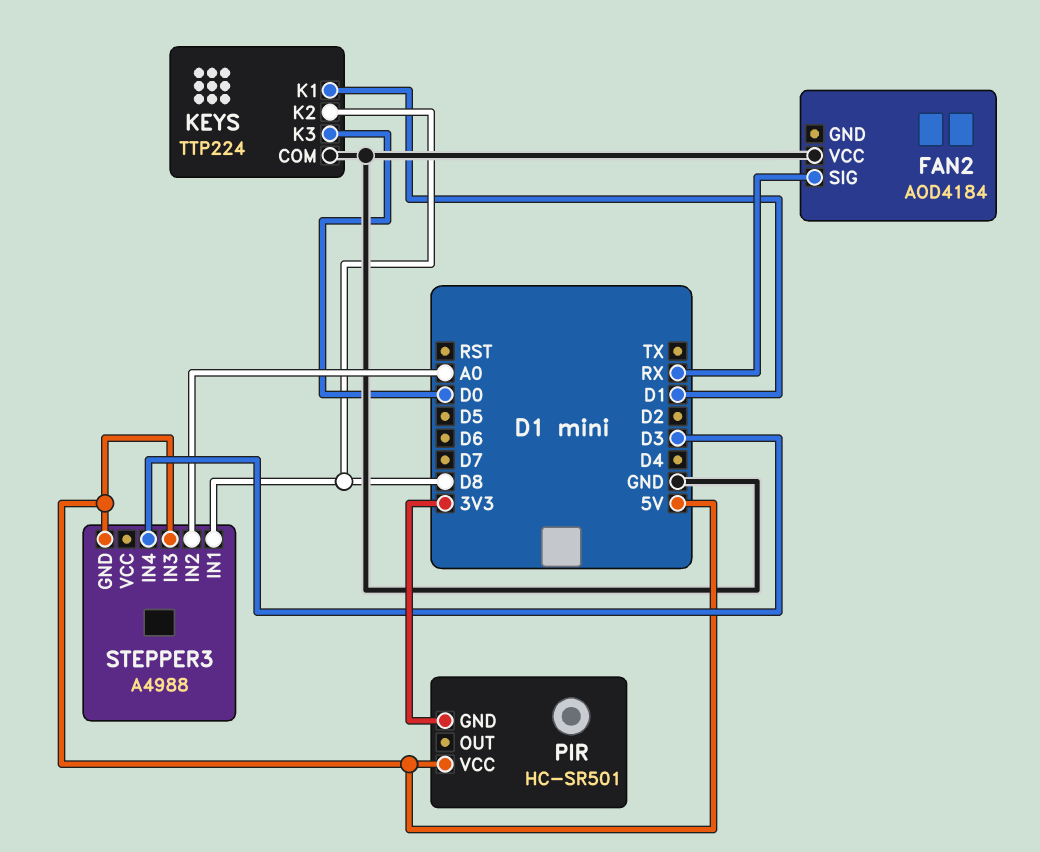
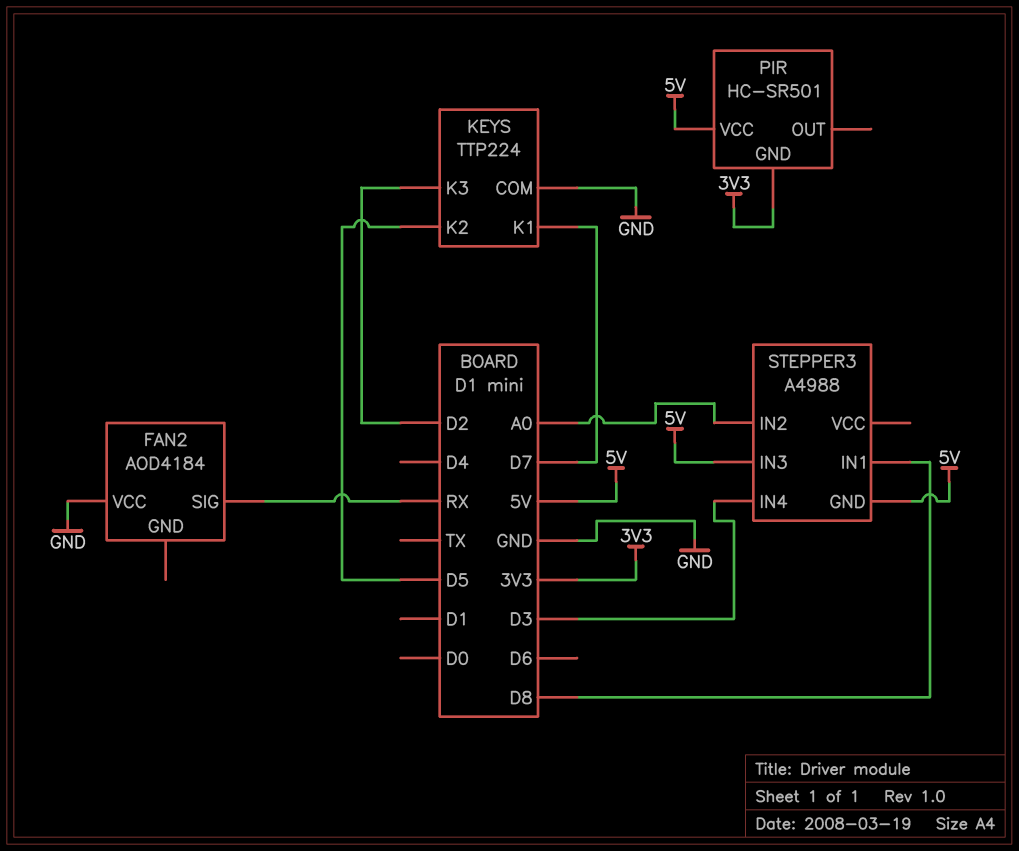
KEYS pin K1: D1 -> D7
KEYS pin K2: D8 -> D5
KEYS pin K3: D0 -> D2

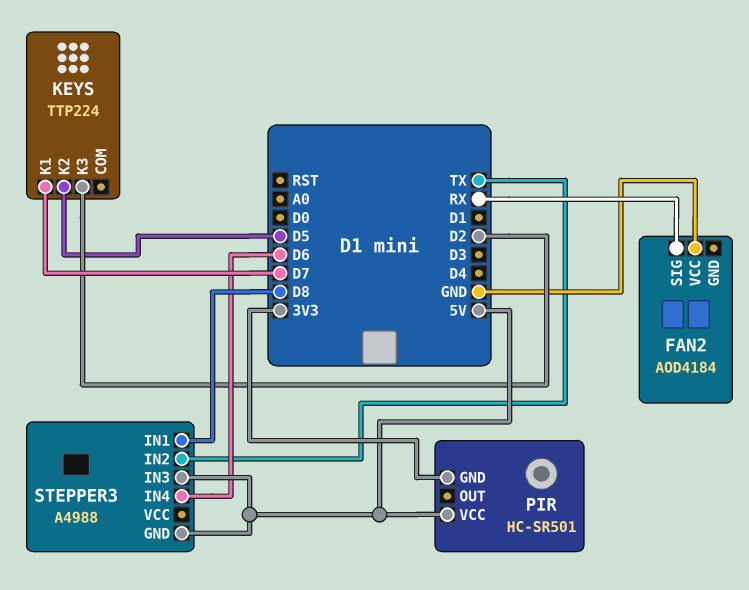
KEYS pin COM: GND -> none
STEPPER3 pin IN2: A0 -> TX
STEPPER3 pin IN4: D3 -> D6

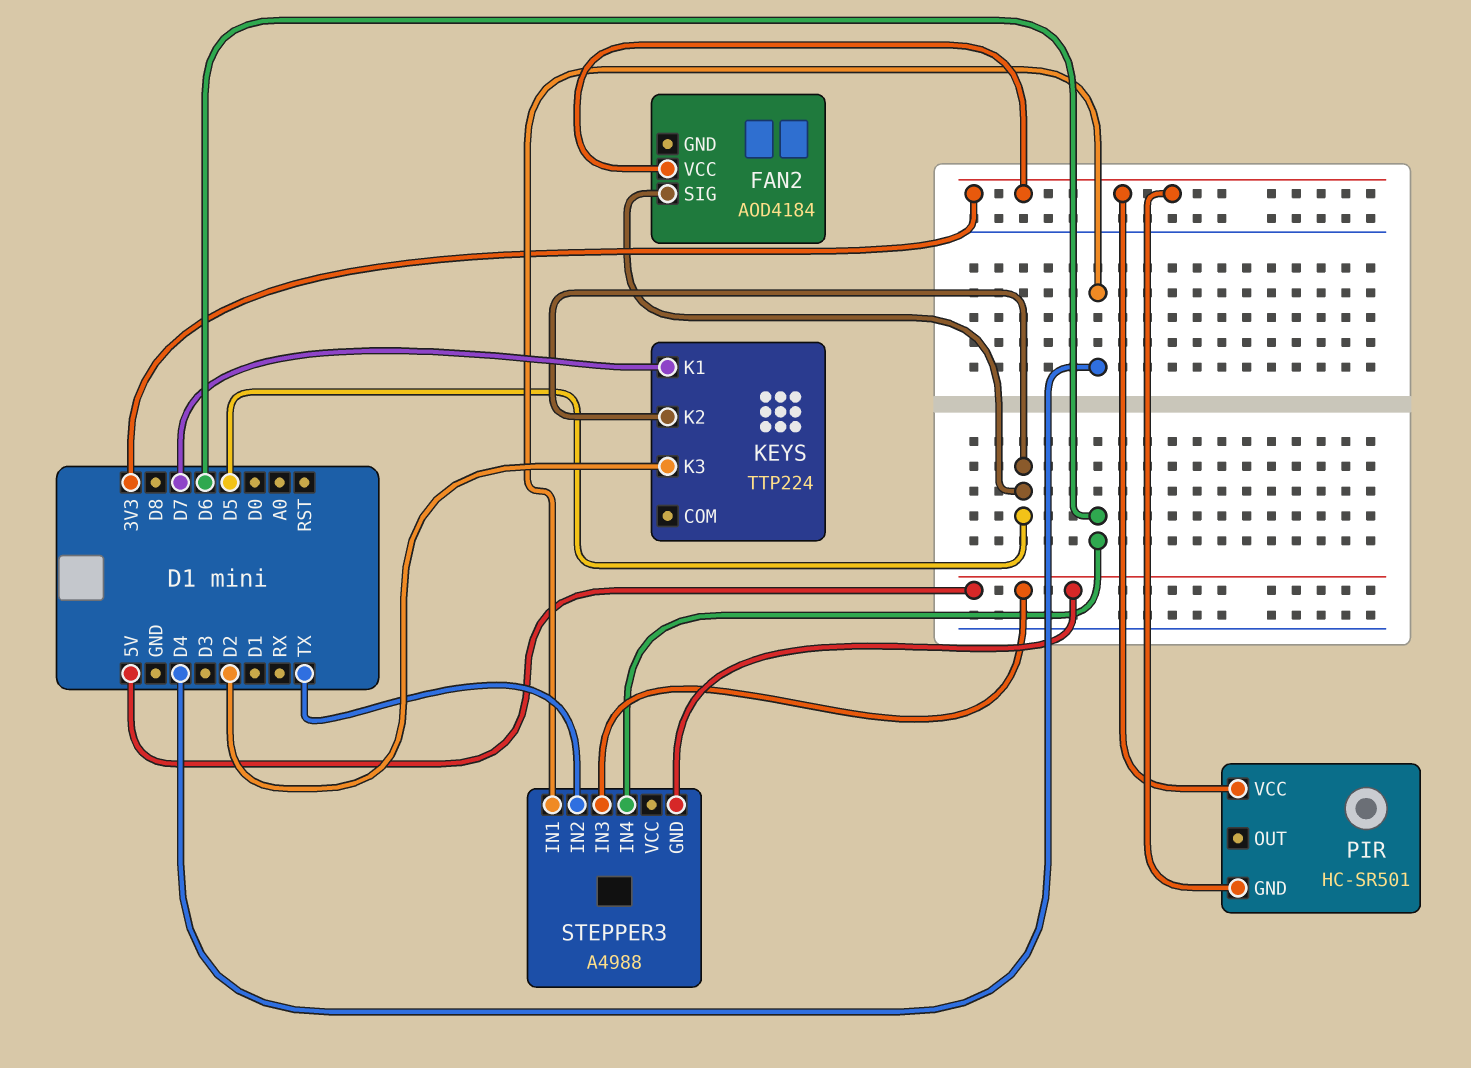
FAN2 pin SIG: RX -> D5
FAN2 pin VCC: GND -> 3V3
PIR pin VCC: 5V -> 3V3
STEPPER3 pin IN1: D8 -> D4

